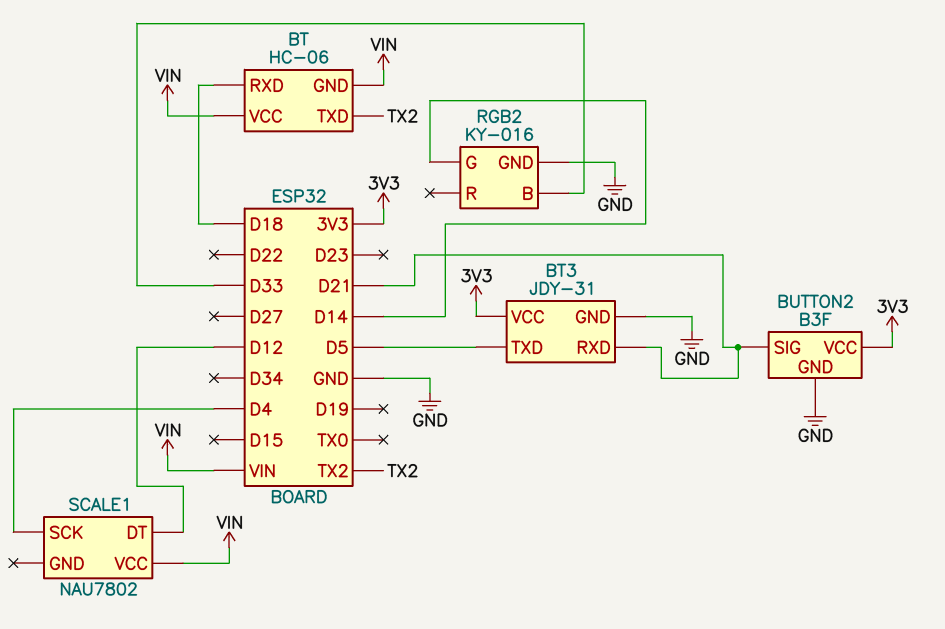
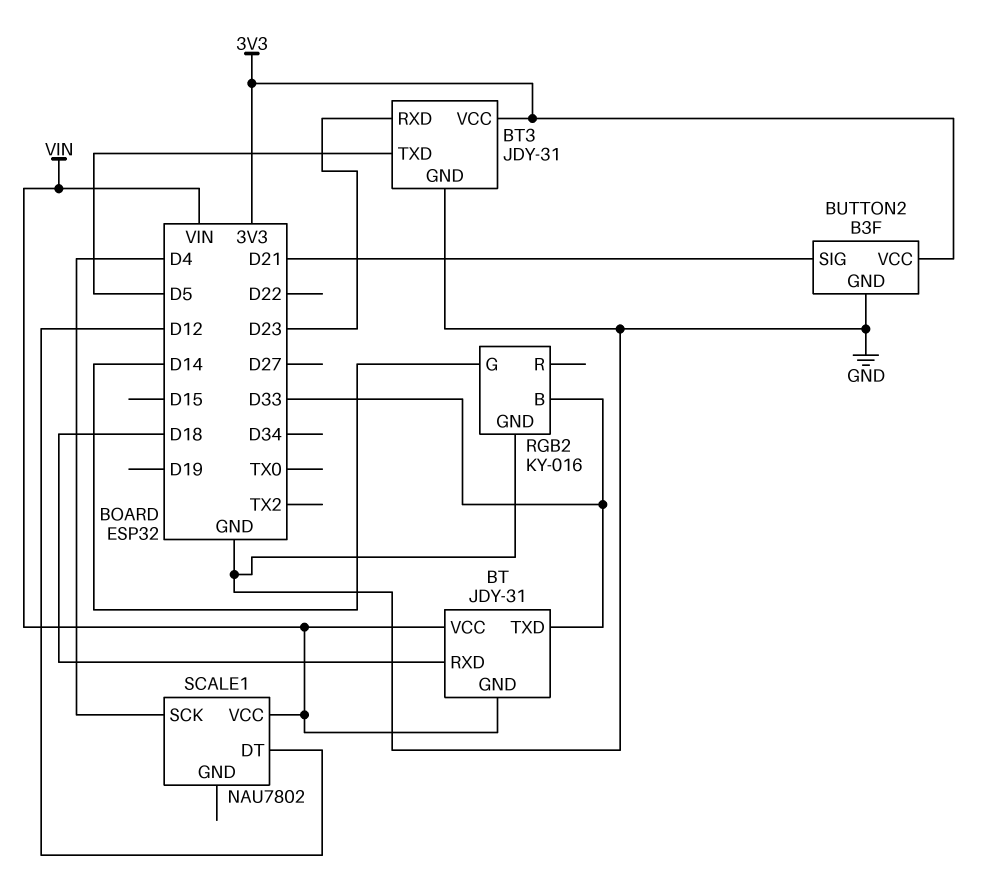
BT: HC-06 -> JDY-31
BT pin TXD: TX2 -> D33
BT3 pin RXD: D21 -> D23

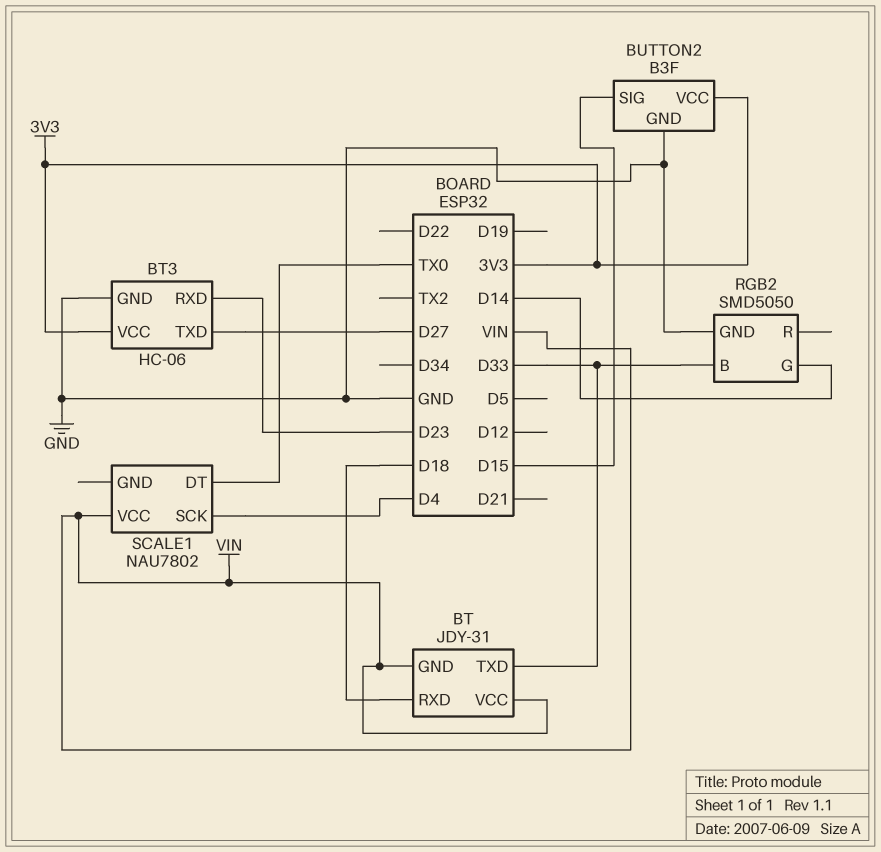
BT3: JDY-31 -> HC-06
BT3 pin TXD: D5 -> D27
BUTTON2 pin SIG: D21 -> D15
RGB2: KY-016 -> SMD5050
SCALE1 pin DT: D12 -> TX0

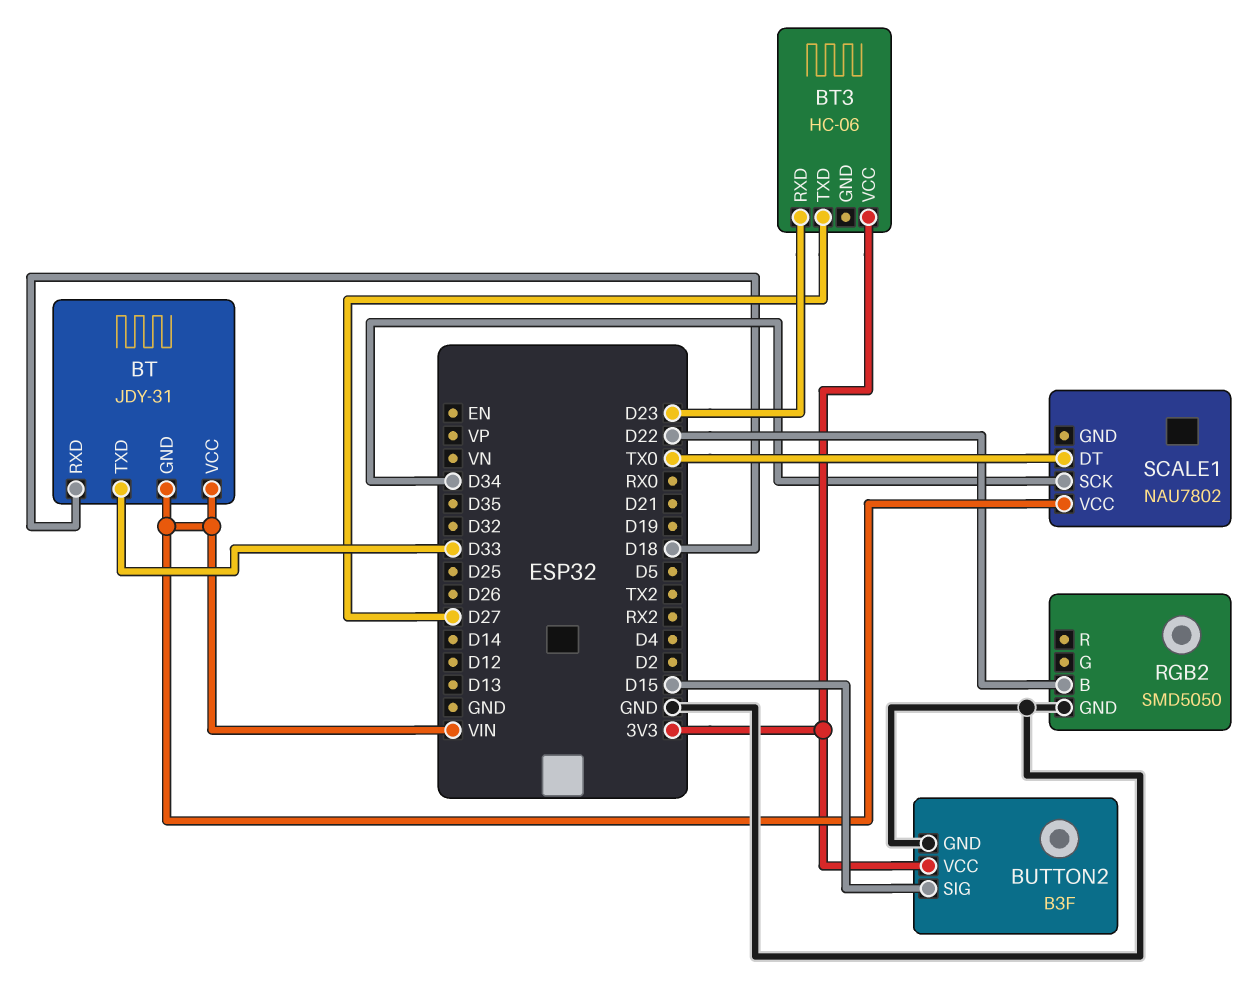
BT3 pin GND: GND -> none
RGB2 pin B: D33 -> D22
RGB2 pin G: D14 -> none
SCALE1 pin SCK: D4 -> D34

